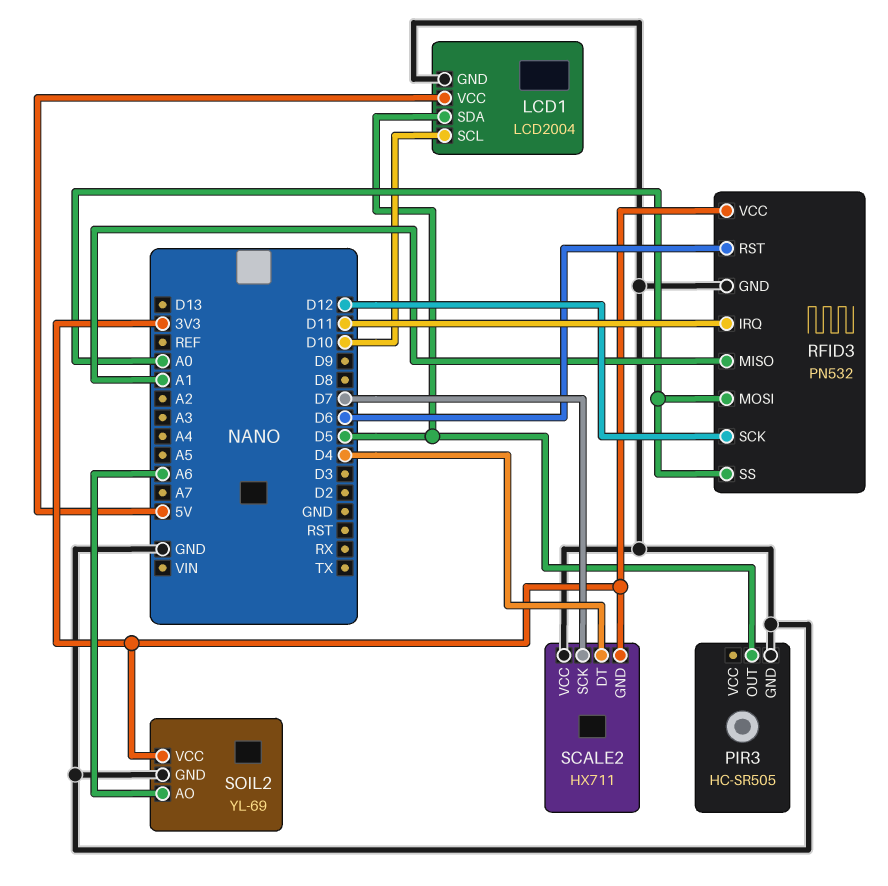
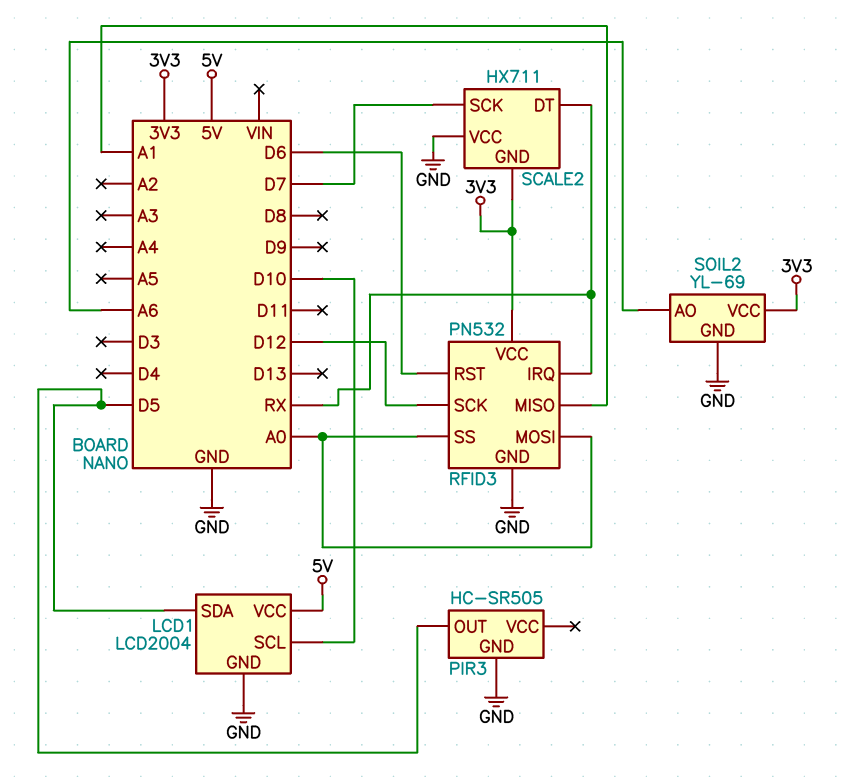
RFID3 pin IRQ: D11 -> RX
SCALE2 pin DT: D4 -> RX

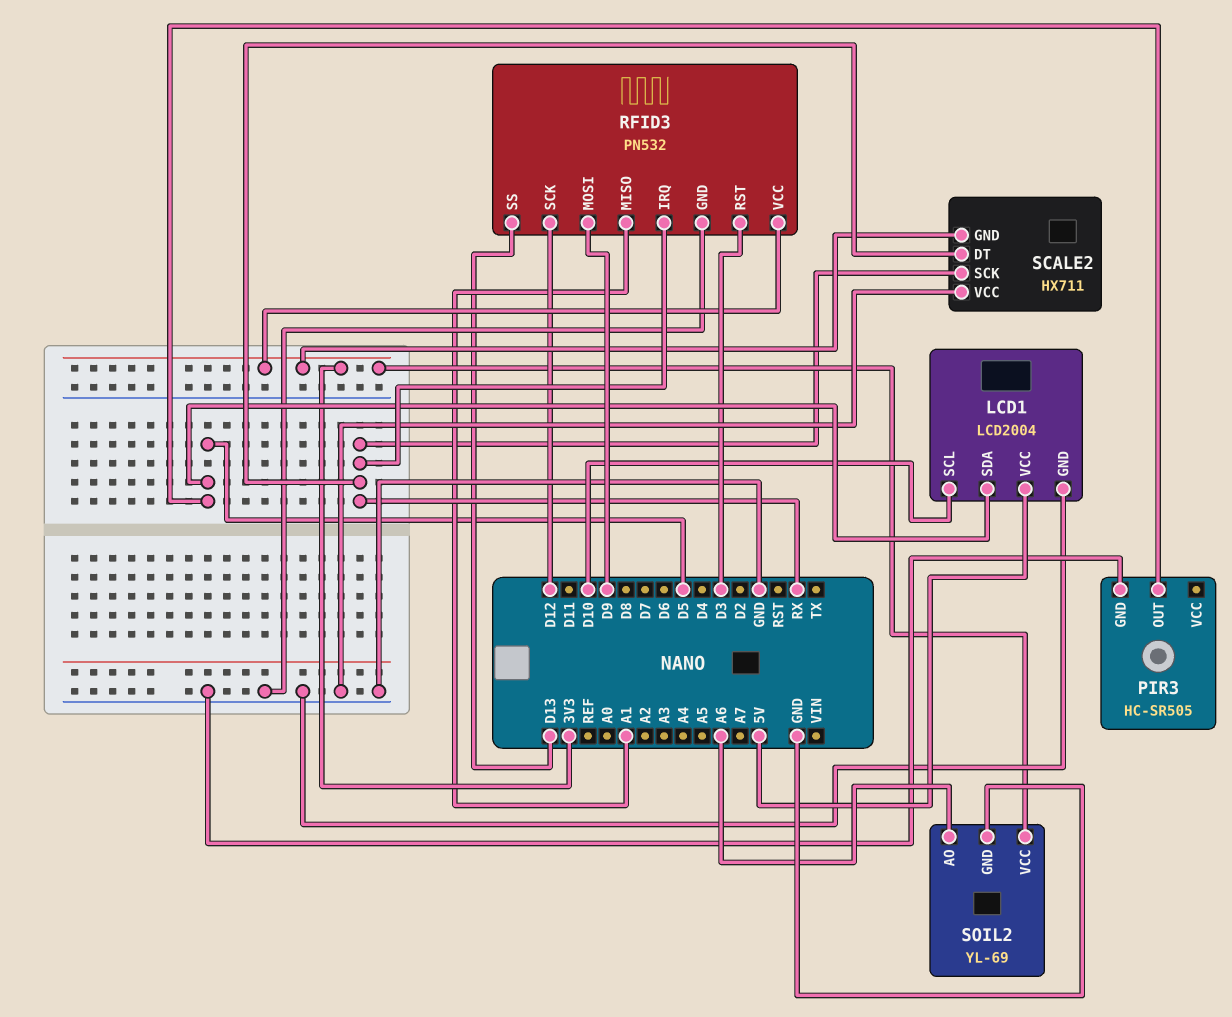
RFID3 pin MOSI: A0 -> D9
RFID3 pin RST: D6 -> D3
RFID3 pin SS: A0 -> D13
SCALE2 pin SCK: D7 -> RX

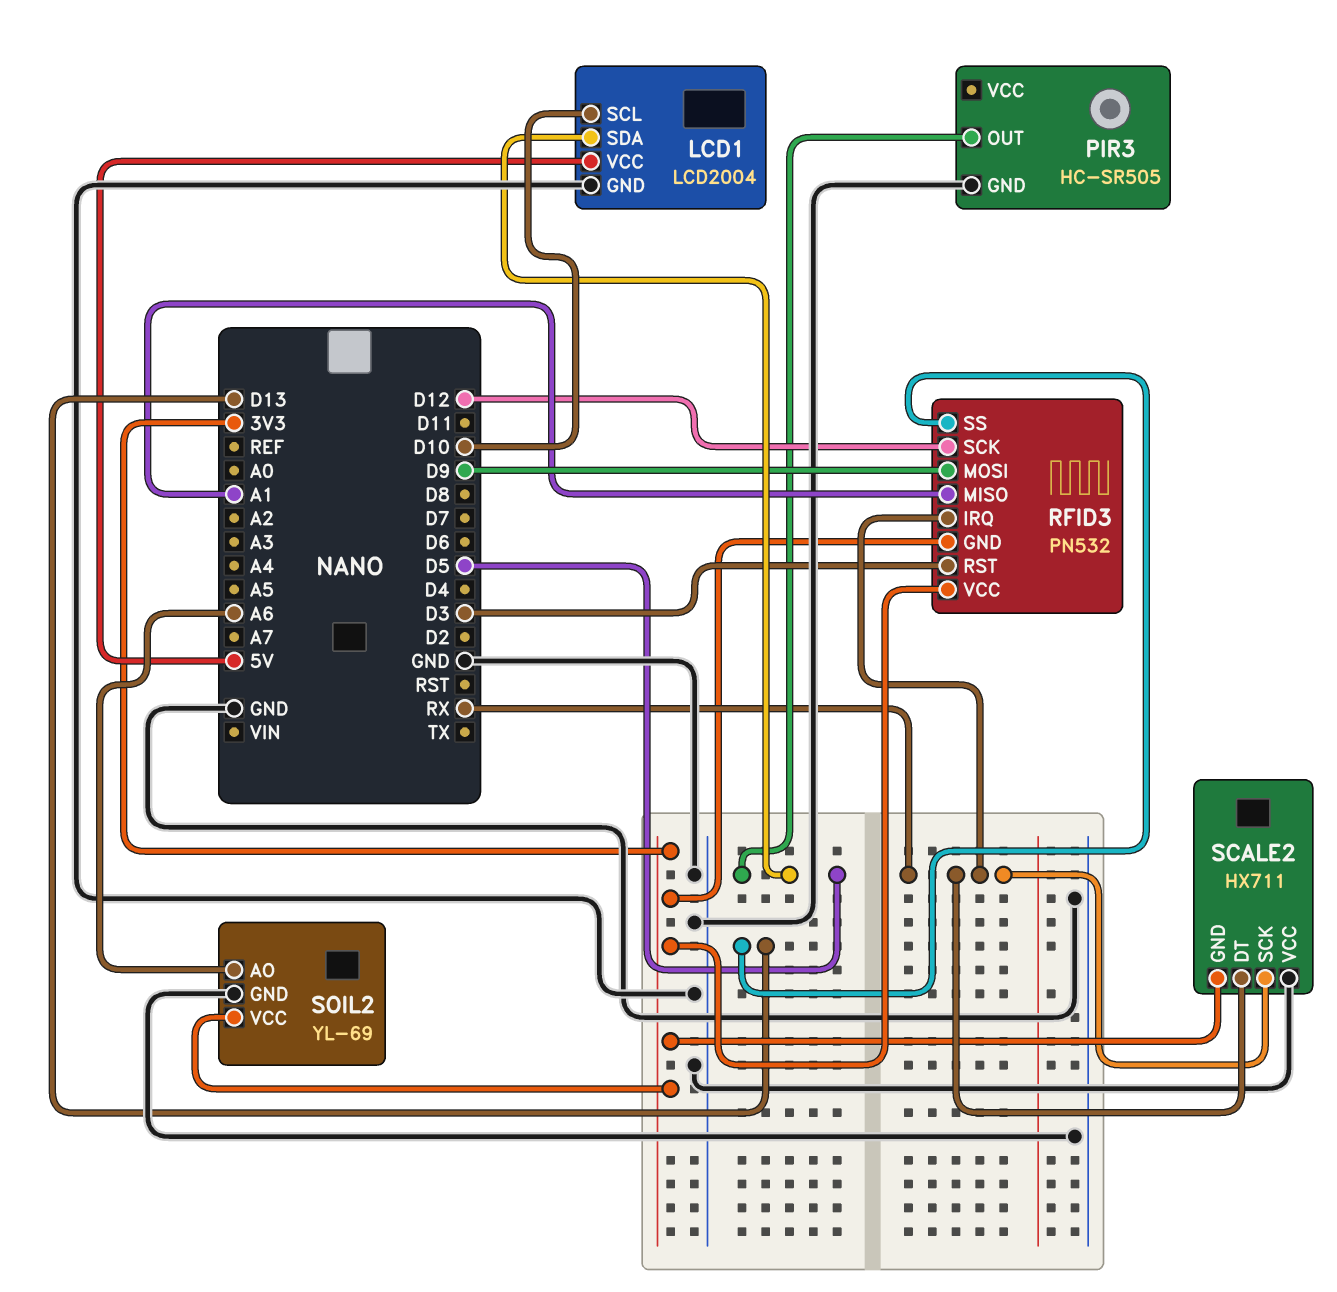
RFID3 pin GND: GND -> 3V3

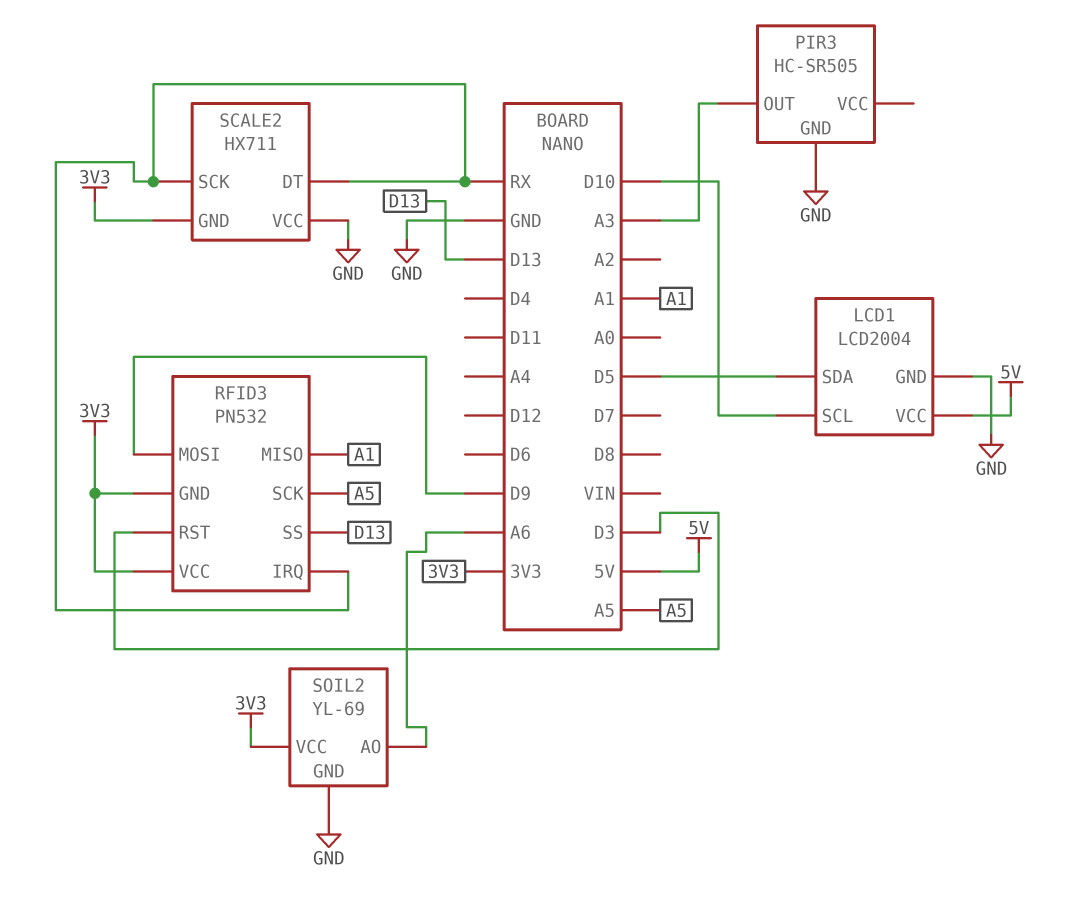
PIR3 pin OUT: D5 -> A3
RFID3 pin SCK: D12 -> A5

